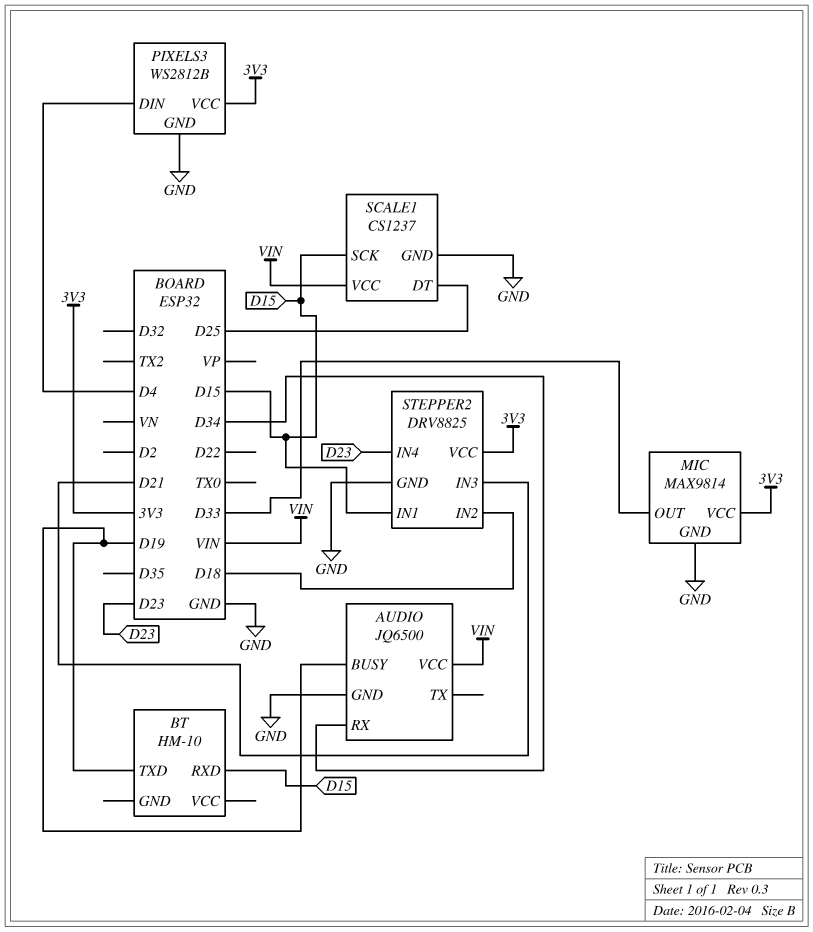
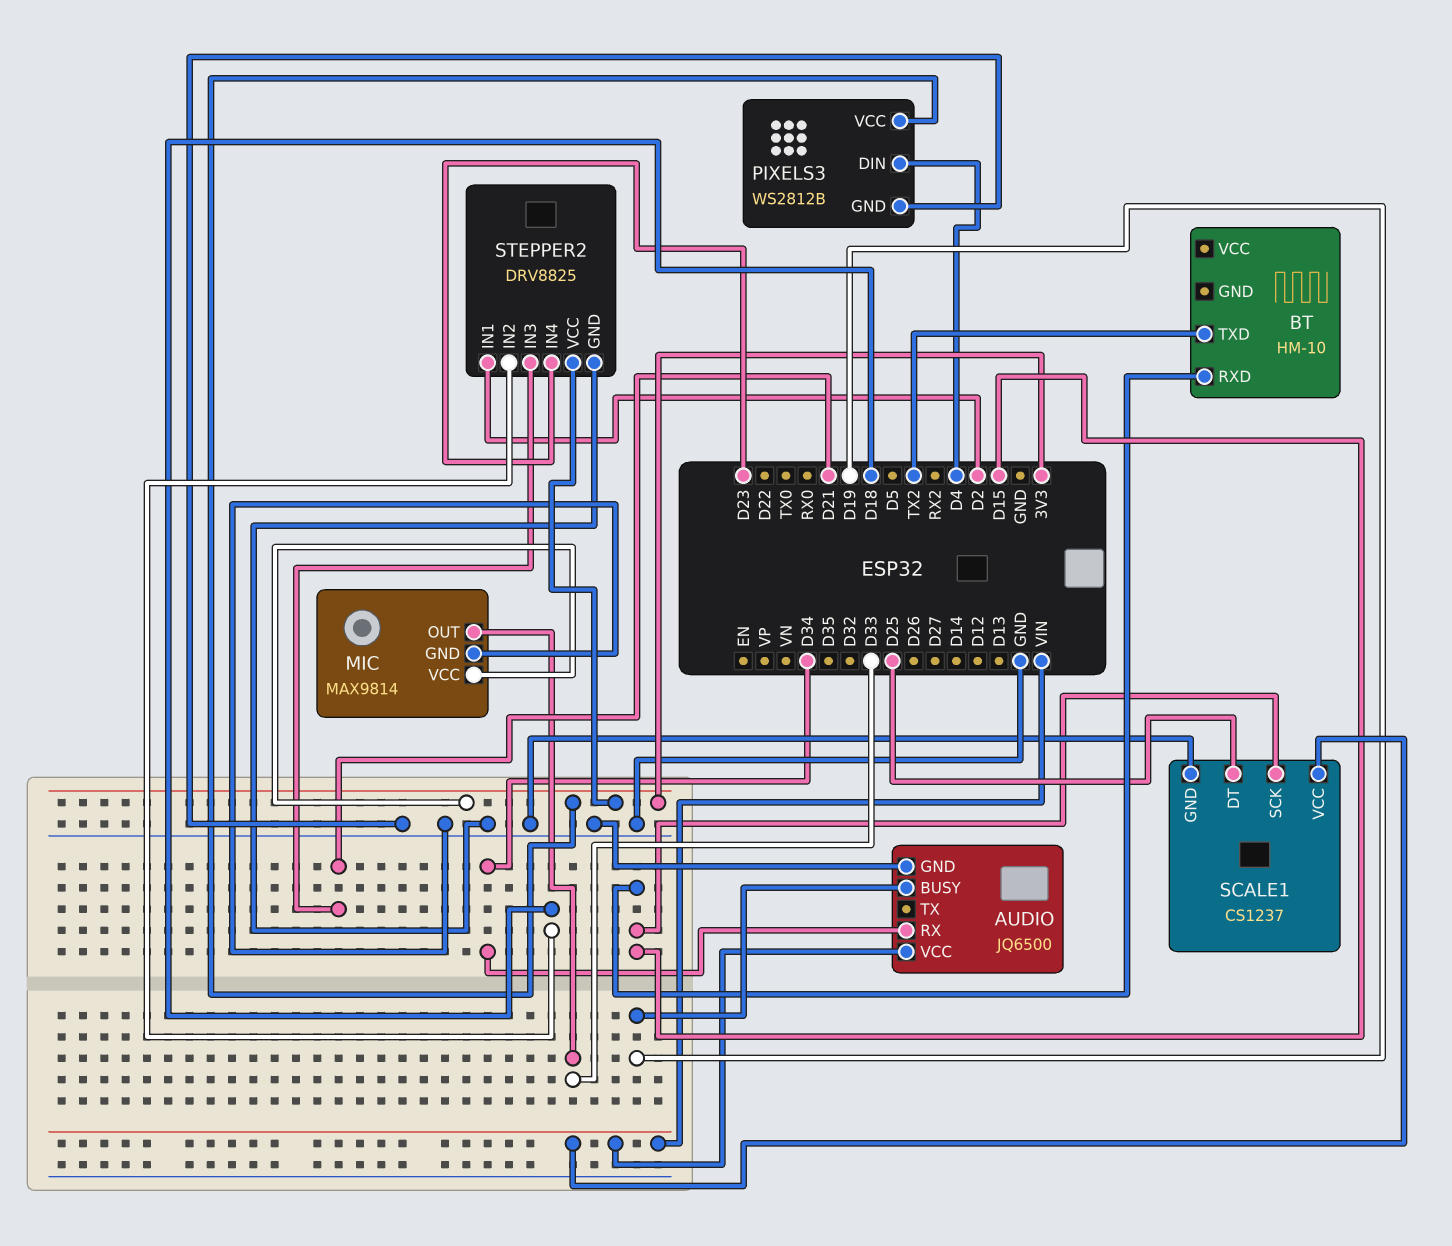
BT pin TXD: D19 -> TX2
STEPPER2 pin IN1: D15 -> D2

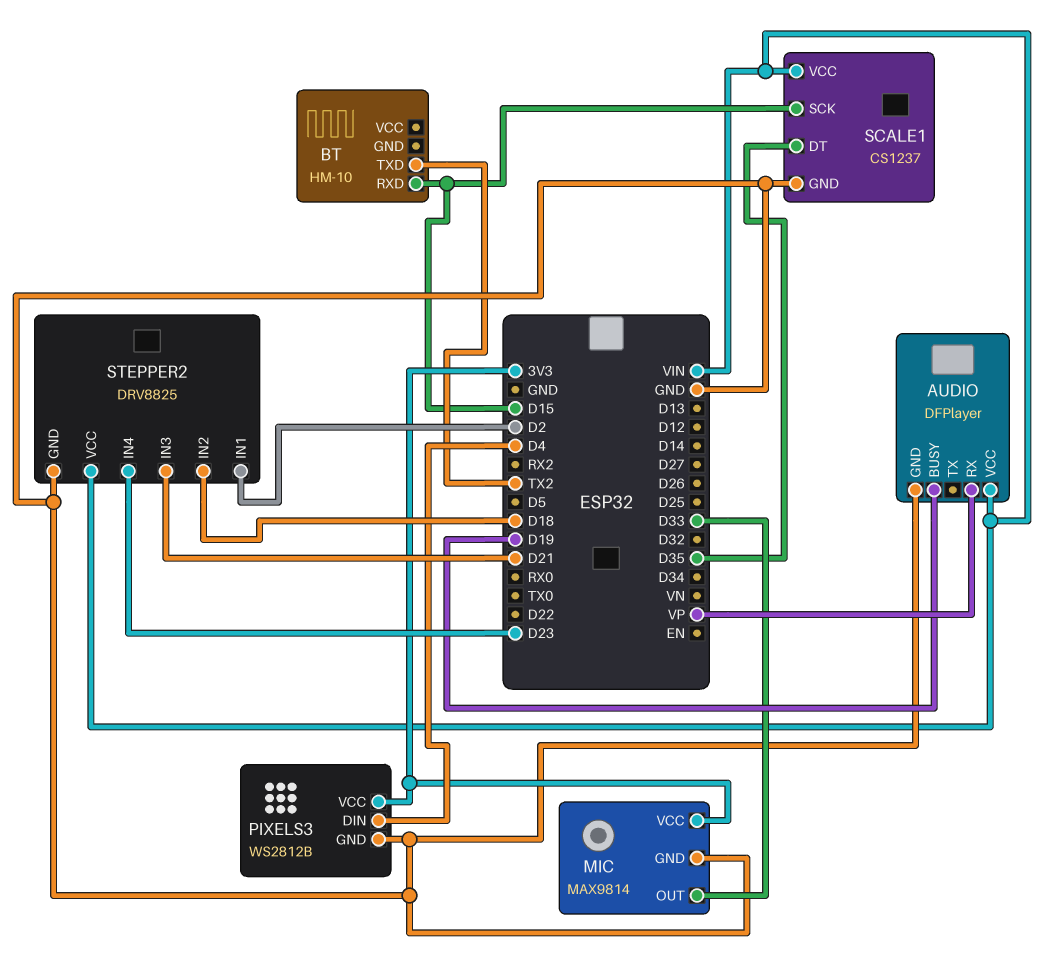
AUDIO: JQ6500 -> DFPlayer
AUDIO pin RX: D34 -> VP
SCALE1 pin DT: D25 -> D35
STEPPER2 pin VCC: 3V3 -> VIN

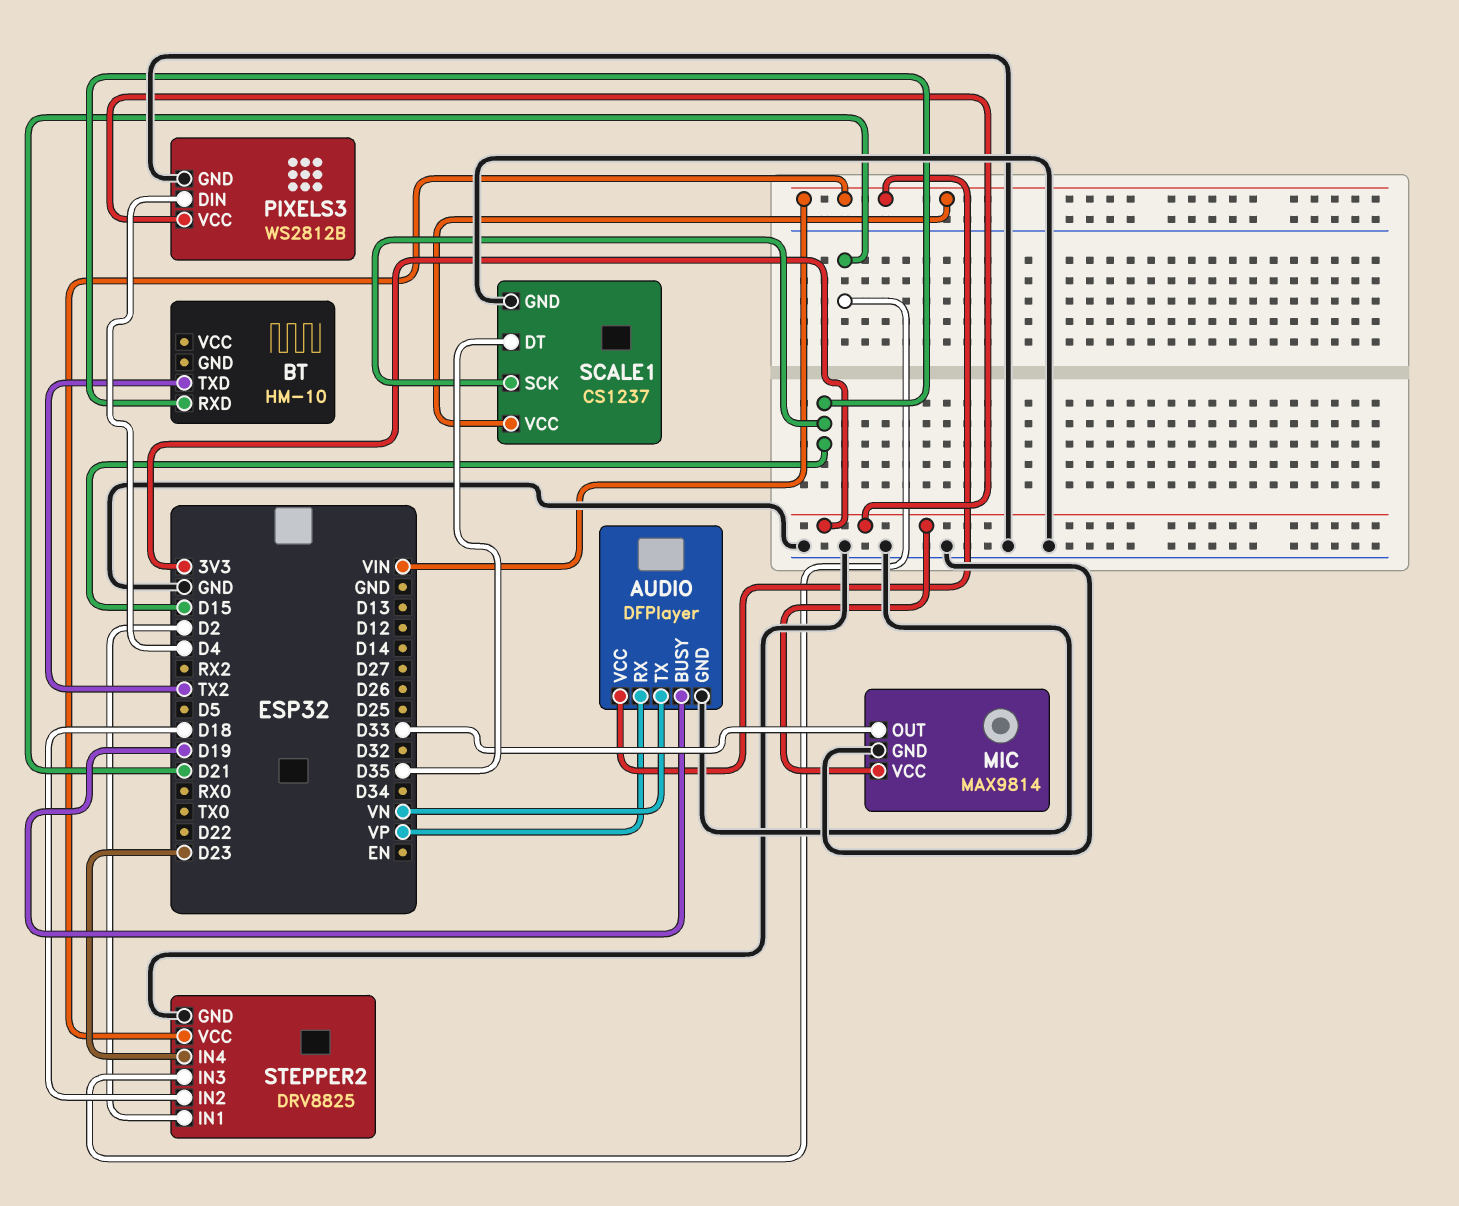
AUDIO pin TX: none -> VN

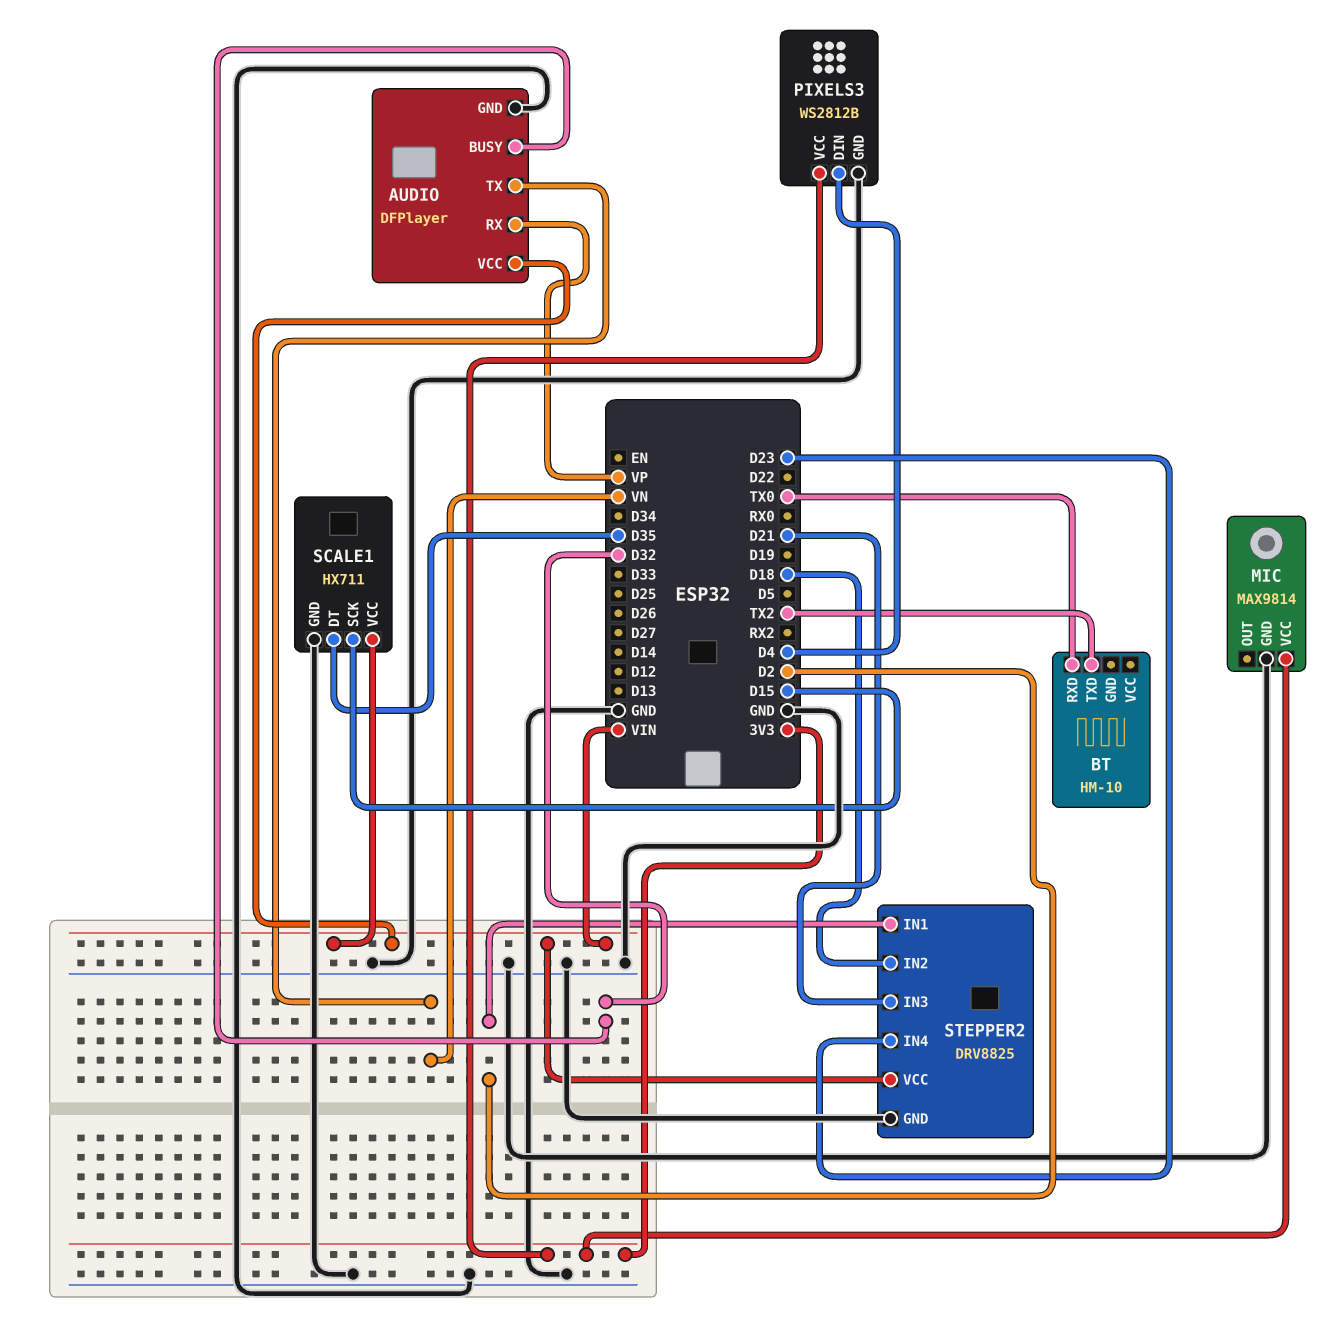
AUDIO pin BUSY: D19 -> D32
BT pin RXD: D15 -> TX0
MIC pin OUT: D33 -> none
SCALE1: CS1237 -> HX711

